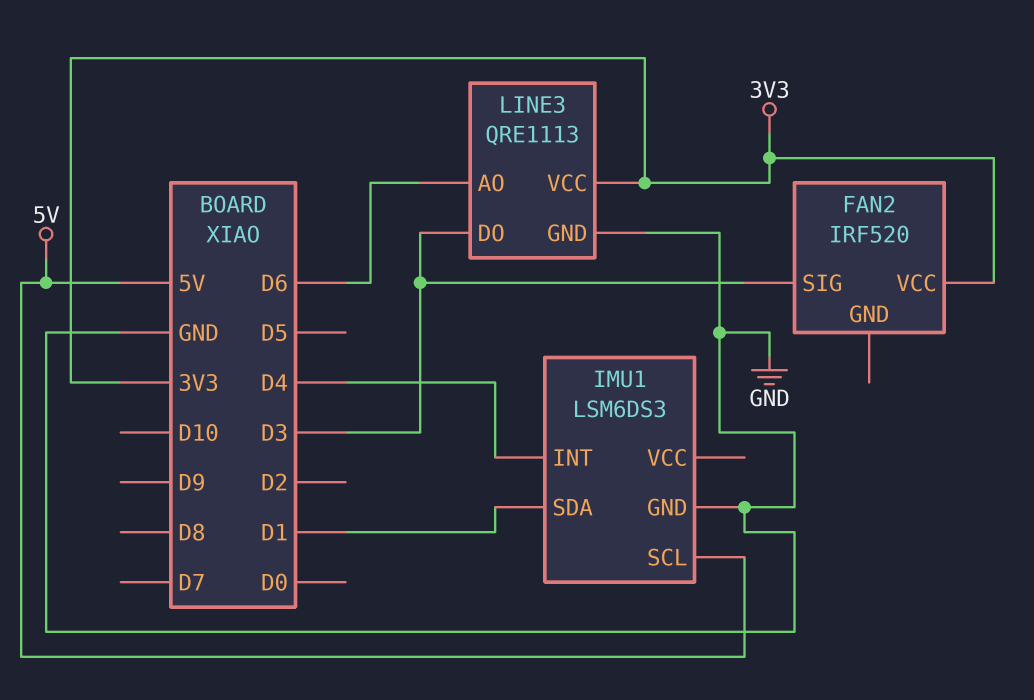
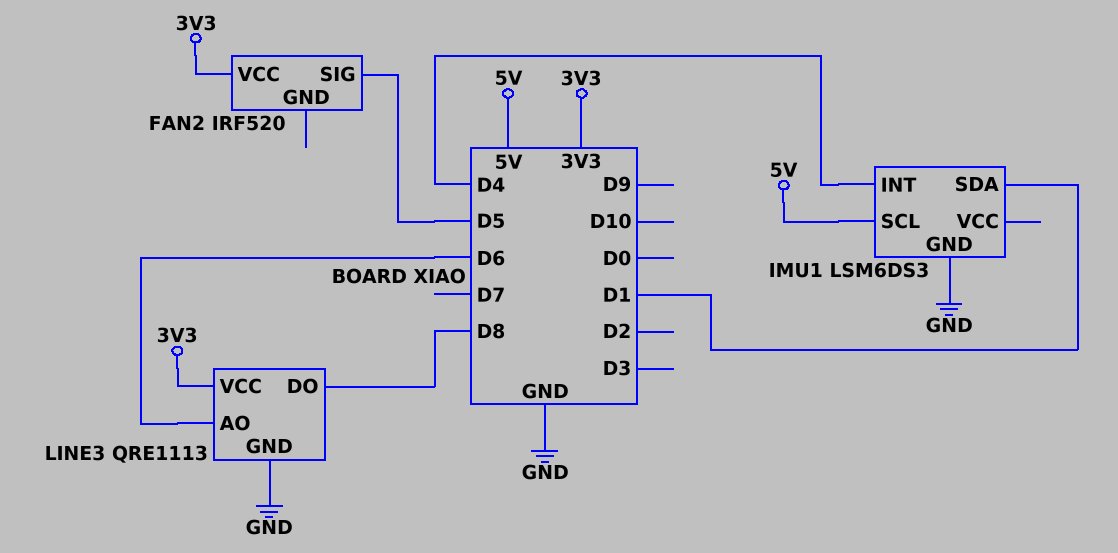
FAN2 pin SIG: D3 -> D5
LINE3 pin DO: D3 -> D8

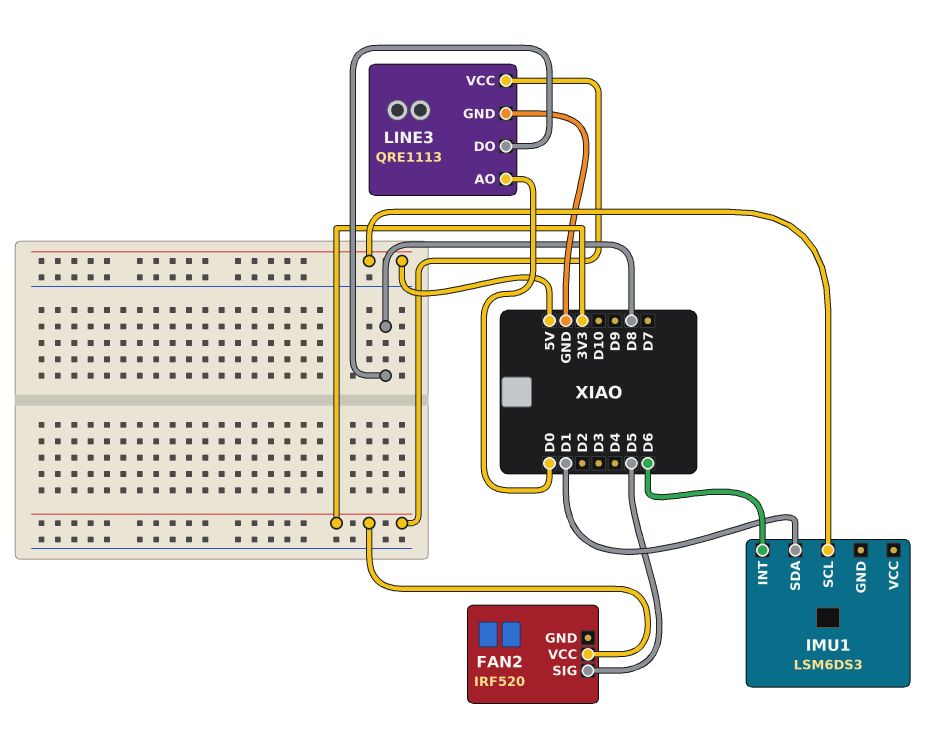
IMU1 pin GND: GND -> none
IMU1 pin INT: D4 -> D6
LINE3 pin AO: D6 -> D0

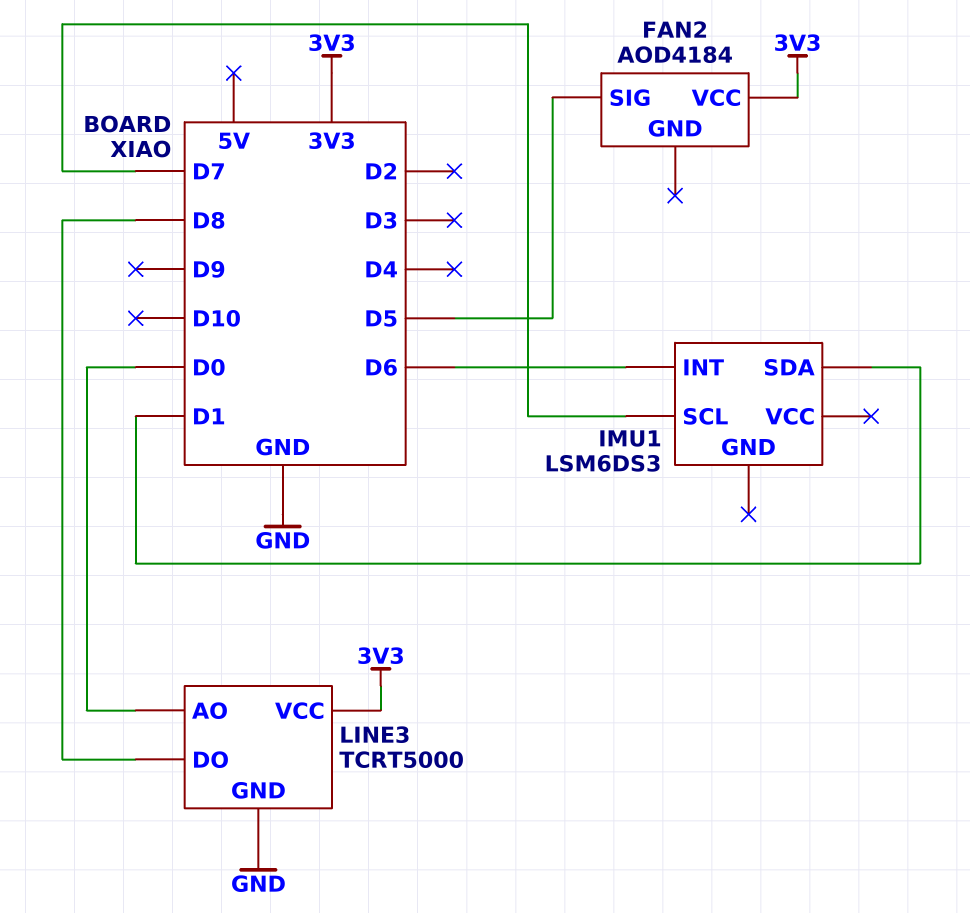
FAN2: IRF520 -> AOD4184
IMU1 pin SCL: 5V -> D7
LINE3: QRE1113 -> TCRT5000

